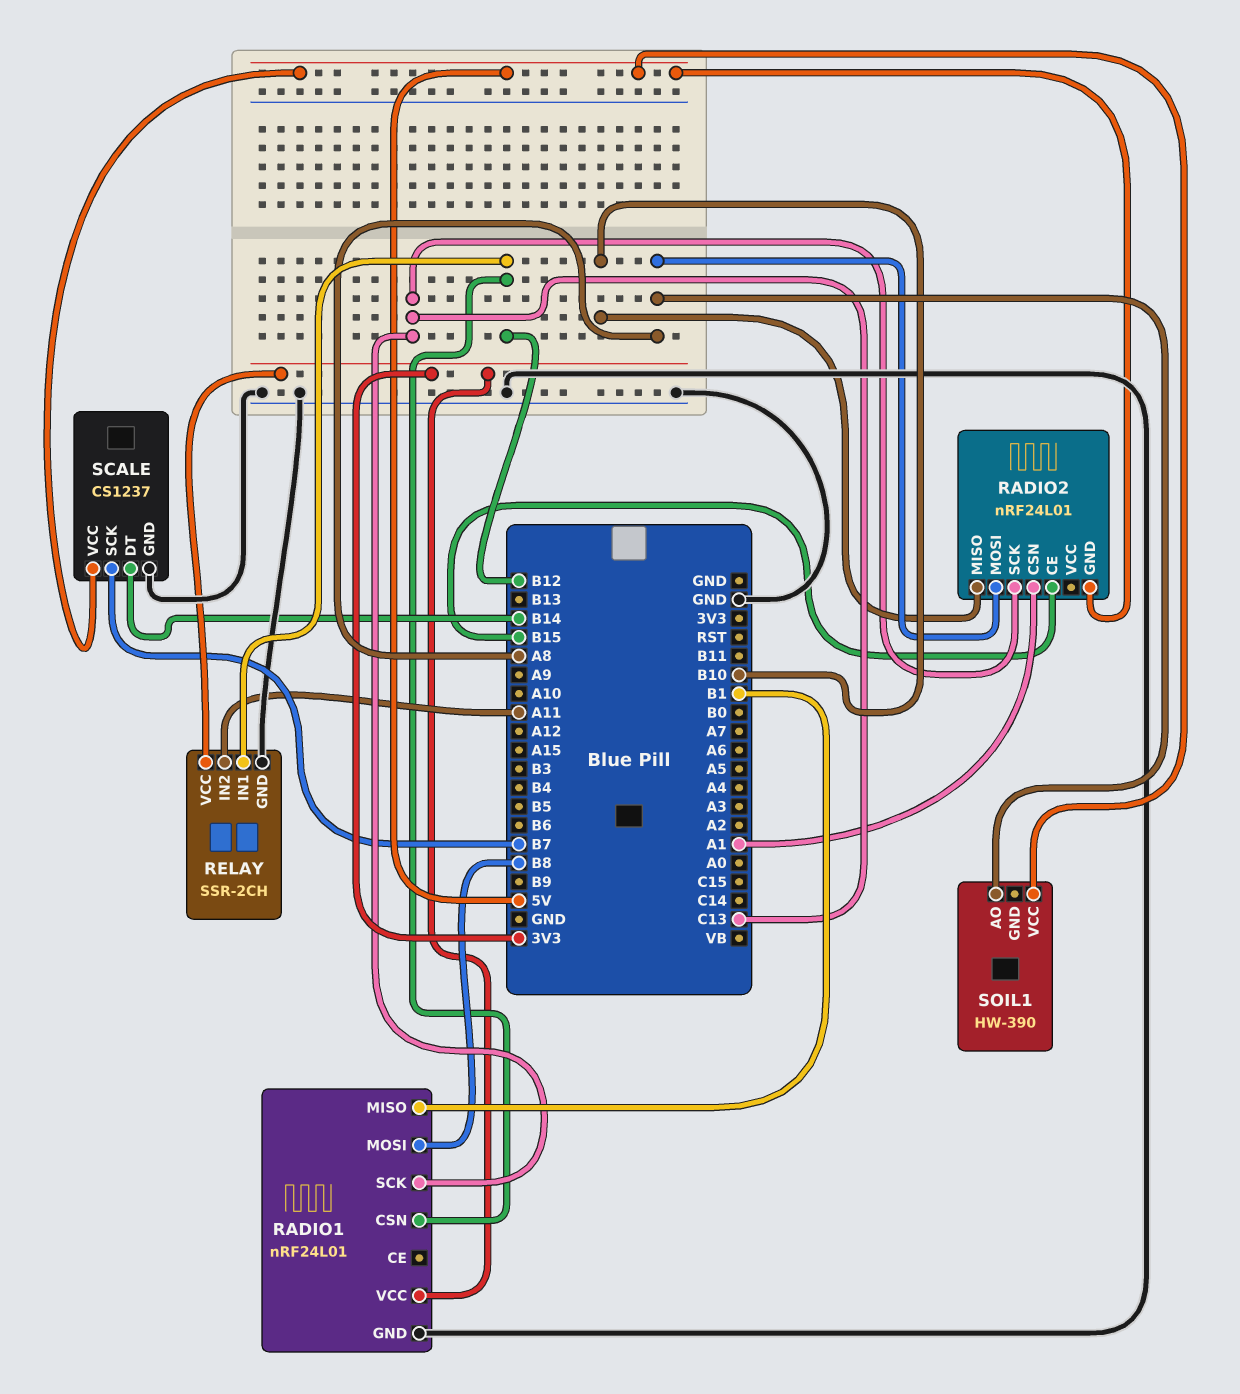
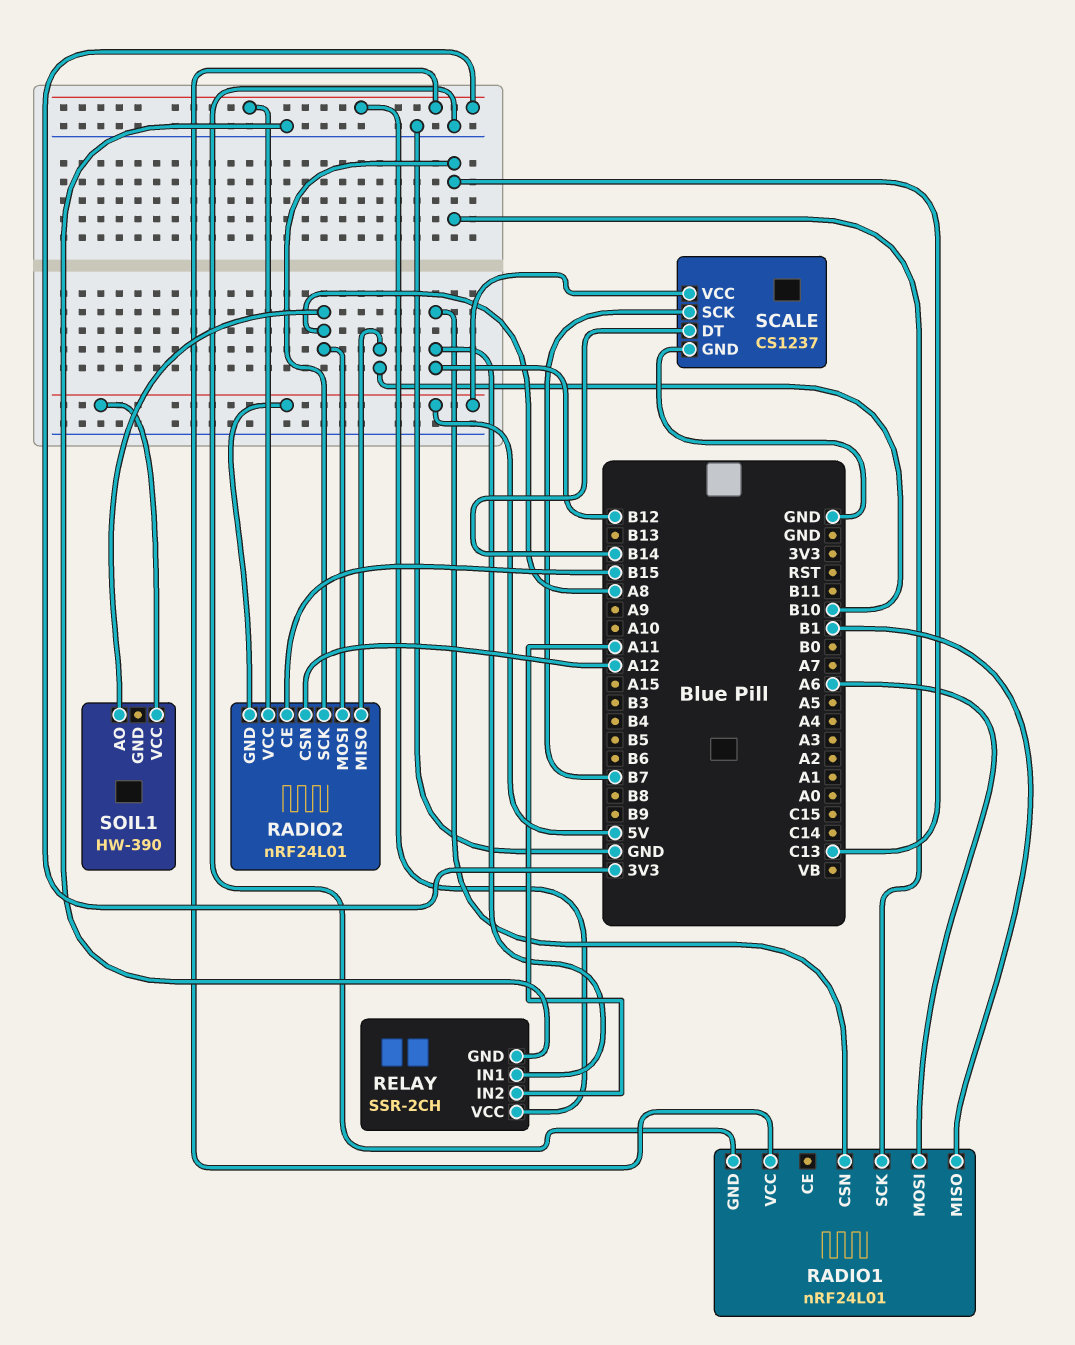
RADIO1 pin MOSI: B8 -> A6
RADIO2 pin CSN: A1 -> A12
RADIO2 pin VCC: none -> 3V3

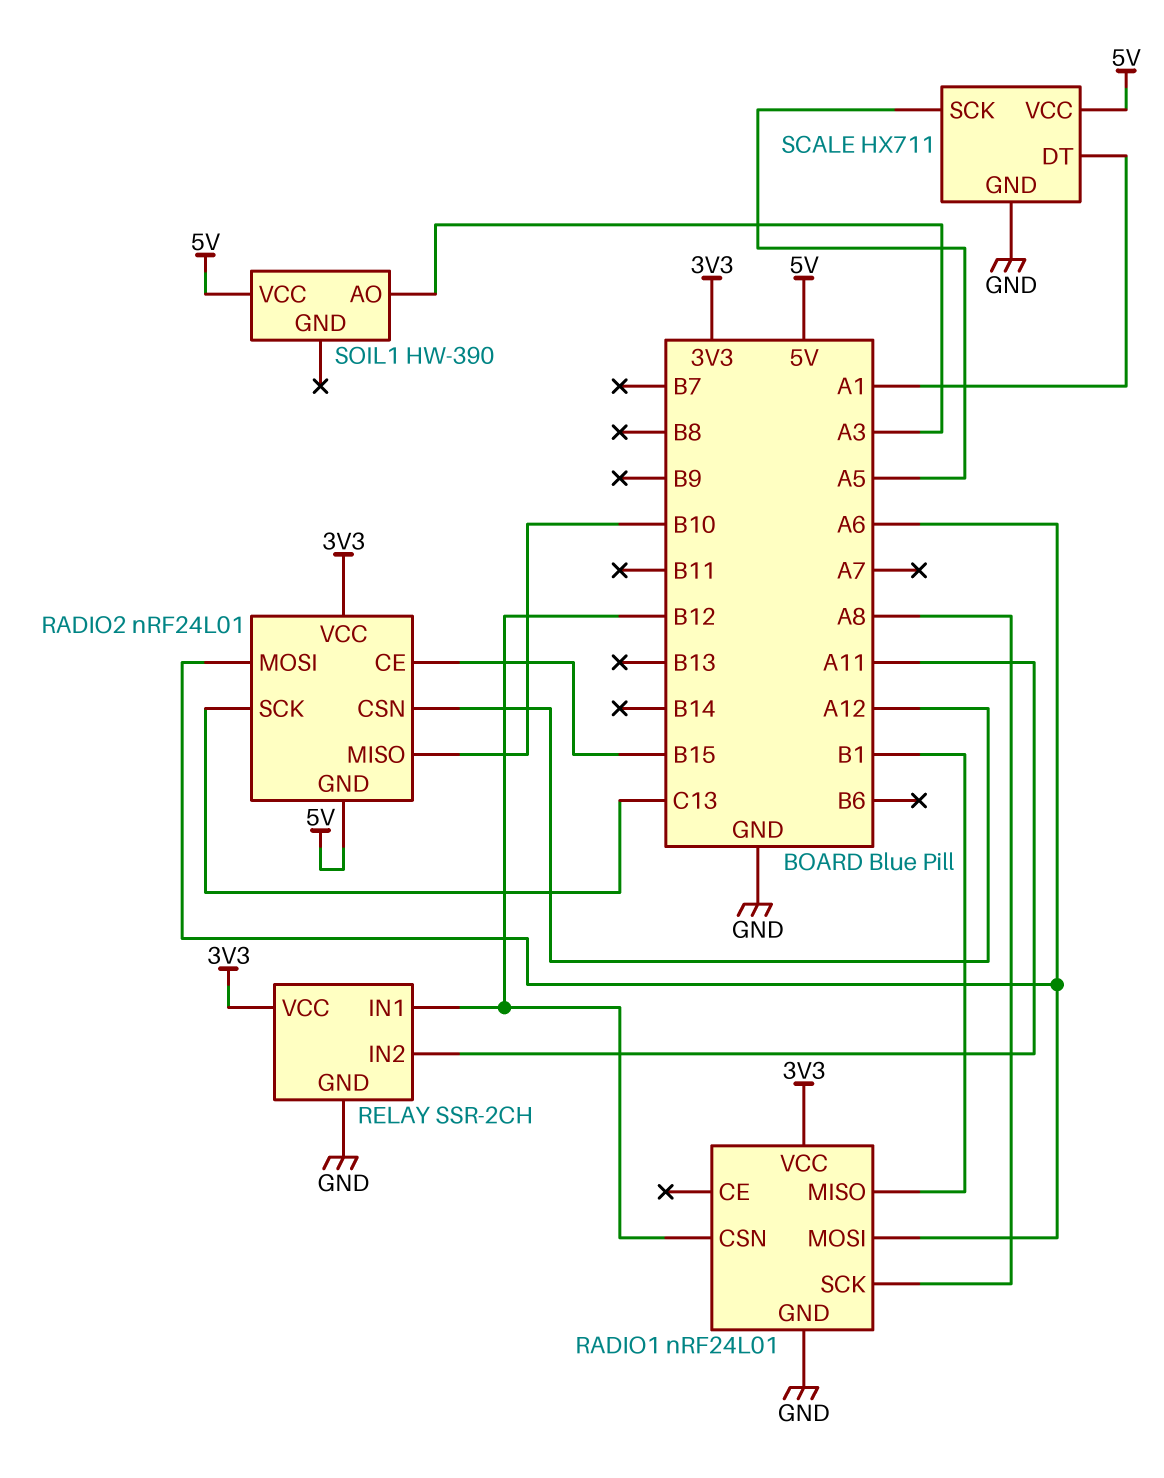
RADIO1 pin SCK: C13 -> A8
RADIO2 pin MOSI: A8 -> A6
SCALE: CS1237 -> HX711
SCALE pin DT: B14 -> A1
SCALE pin SCK: B7 -> A5
SOIL1 pin AO: A8 -> A3

